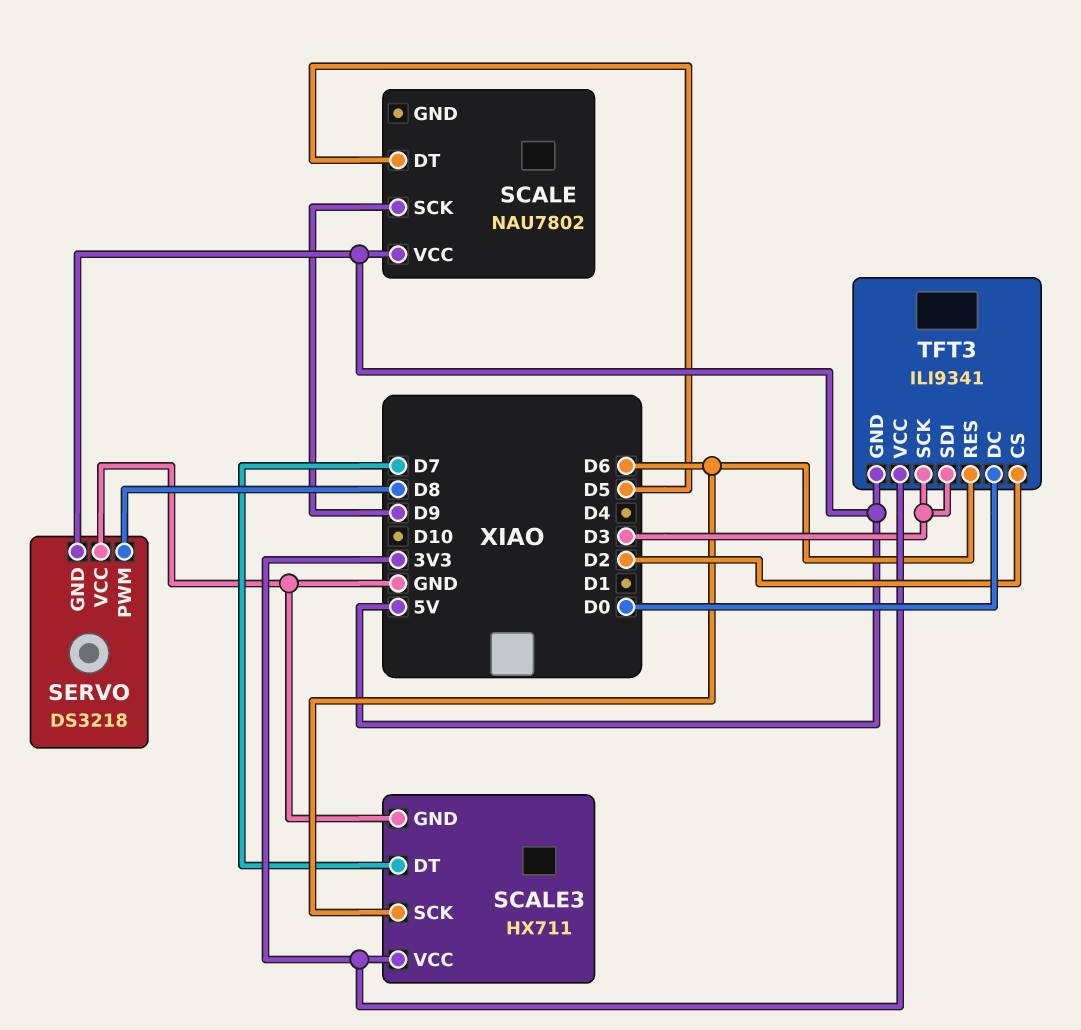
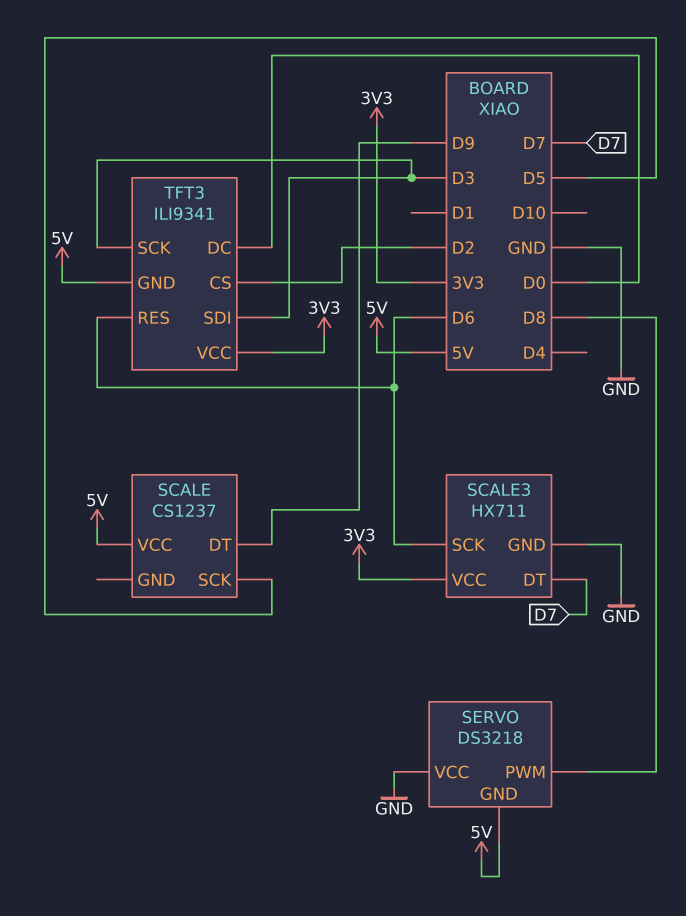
SCALE: NAU7802 -> CS1237
SCALE pin DT: D5 -> D9
SCALE pin SCK: D9 -> D5

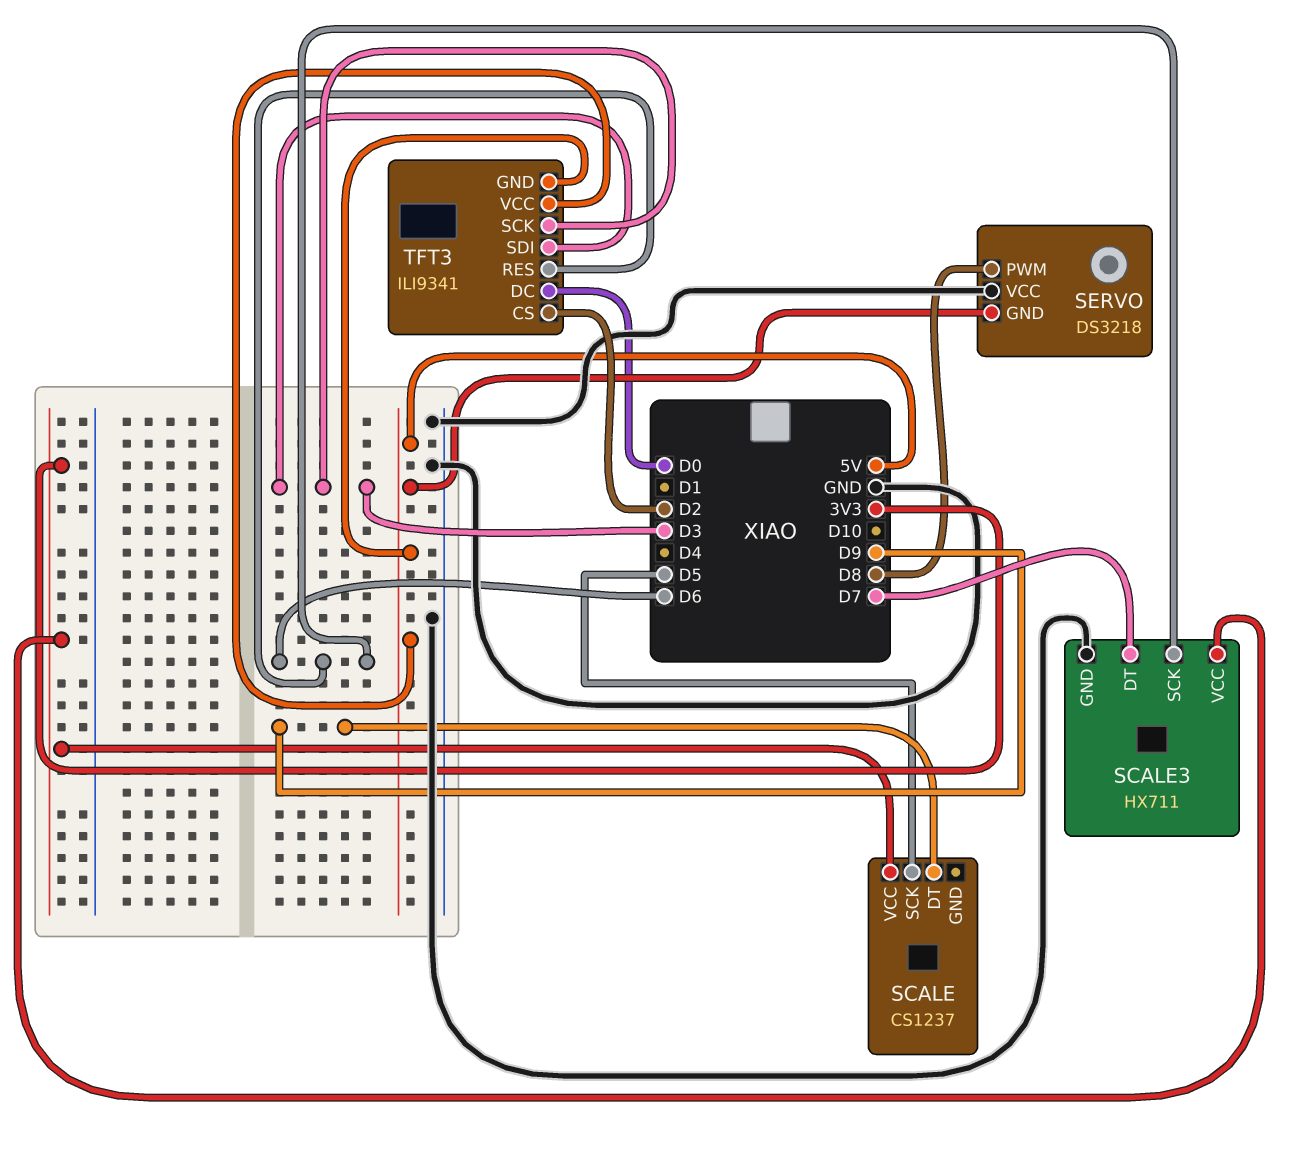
SCALE pin VCC: 5V -> 3V3
TFT3 pin VCC: 3V3 -> 5V

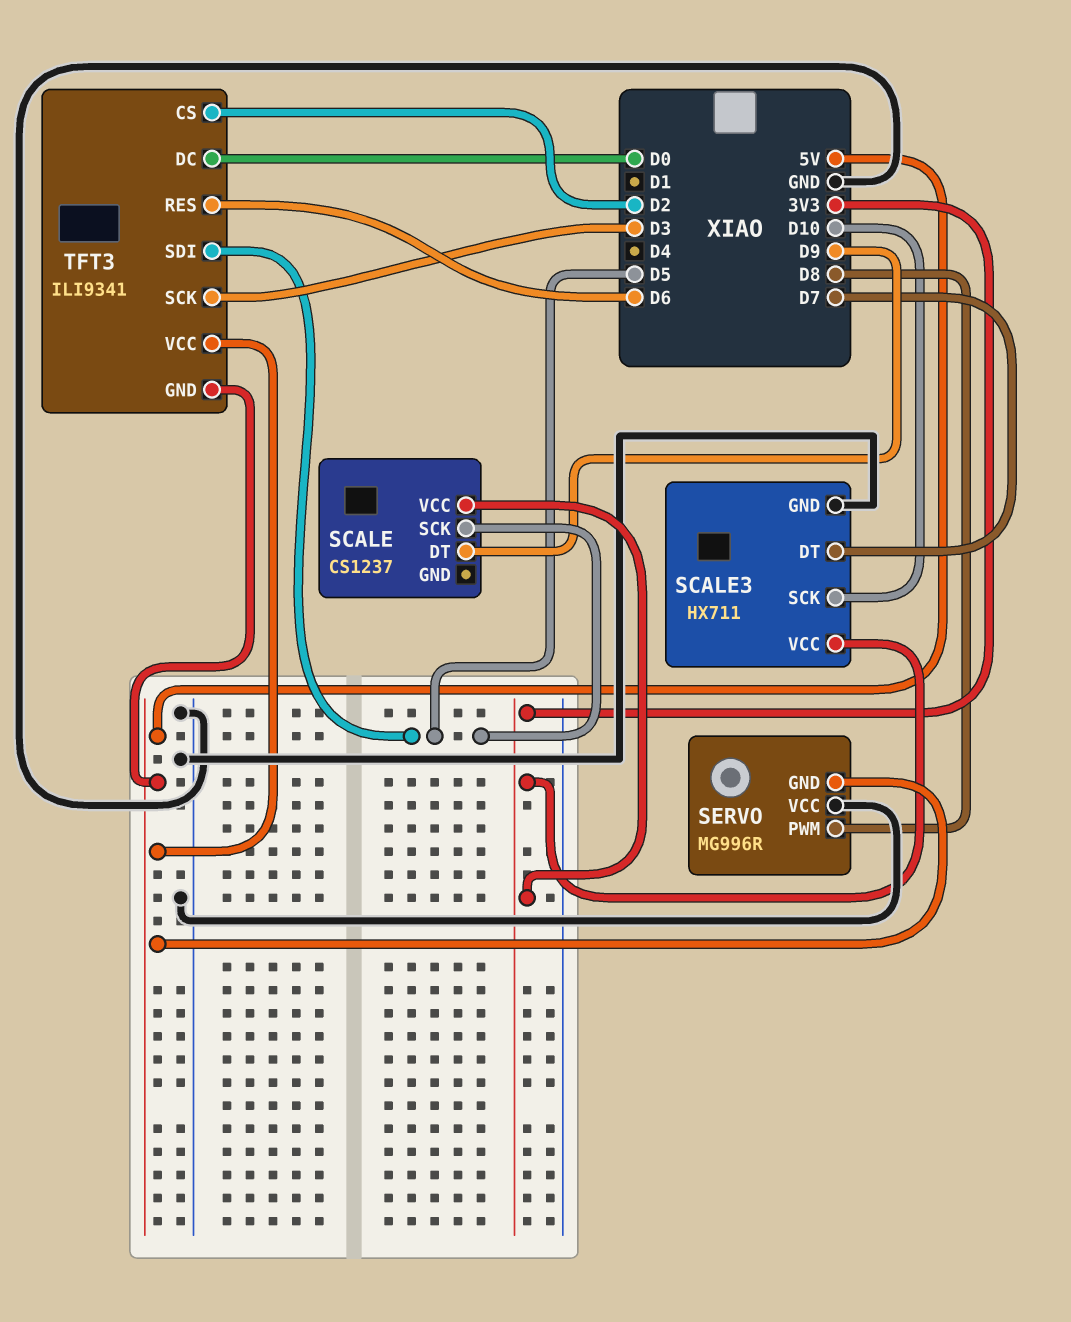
SCALE3 pin SCK: D6 -> D10
SERVO: DS3218 -> MG996R
TFT3 pin SDI: D3 -> D5

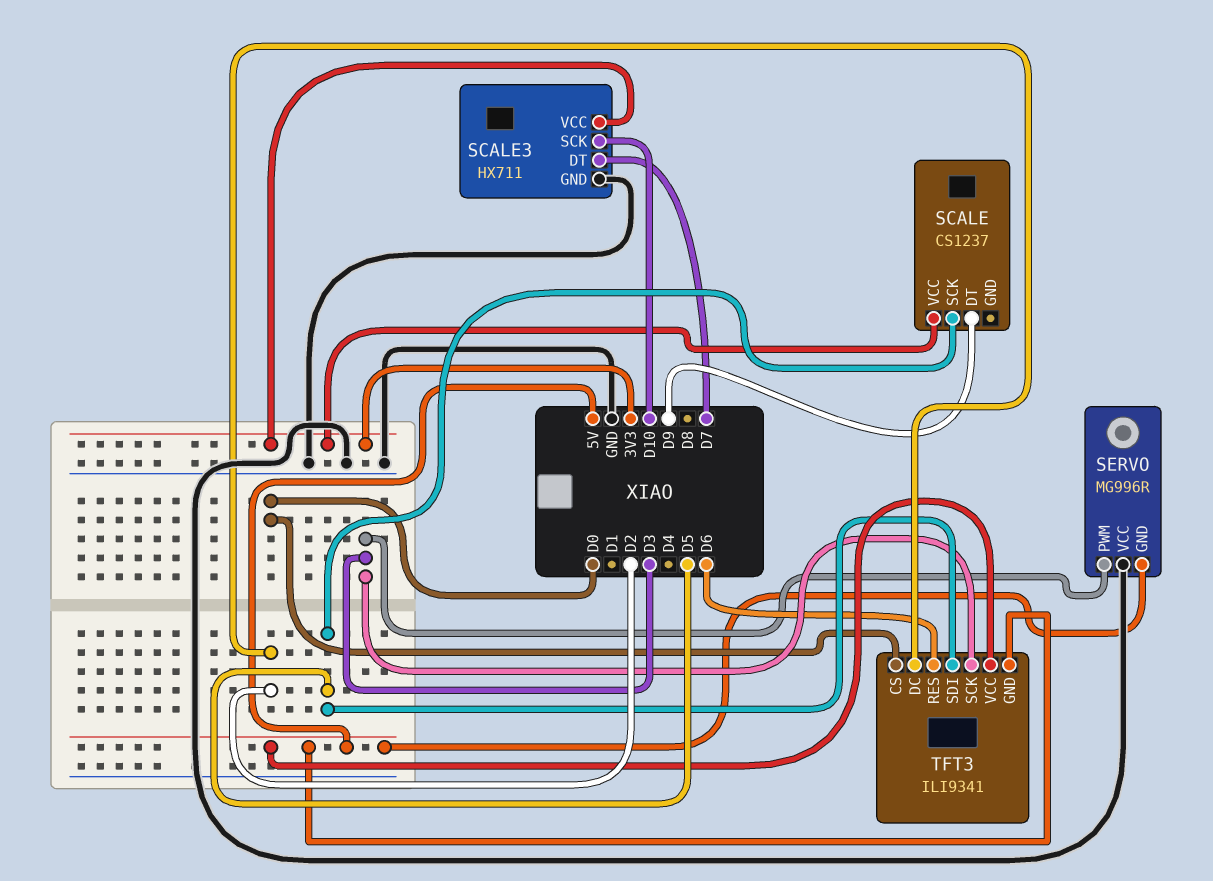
SERVO pin PWM: D8 -> D3
TFT3 pin CS: D2 -> D0
TFT3 pin DC: D0 -> D2

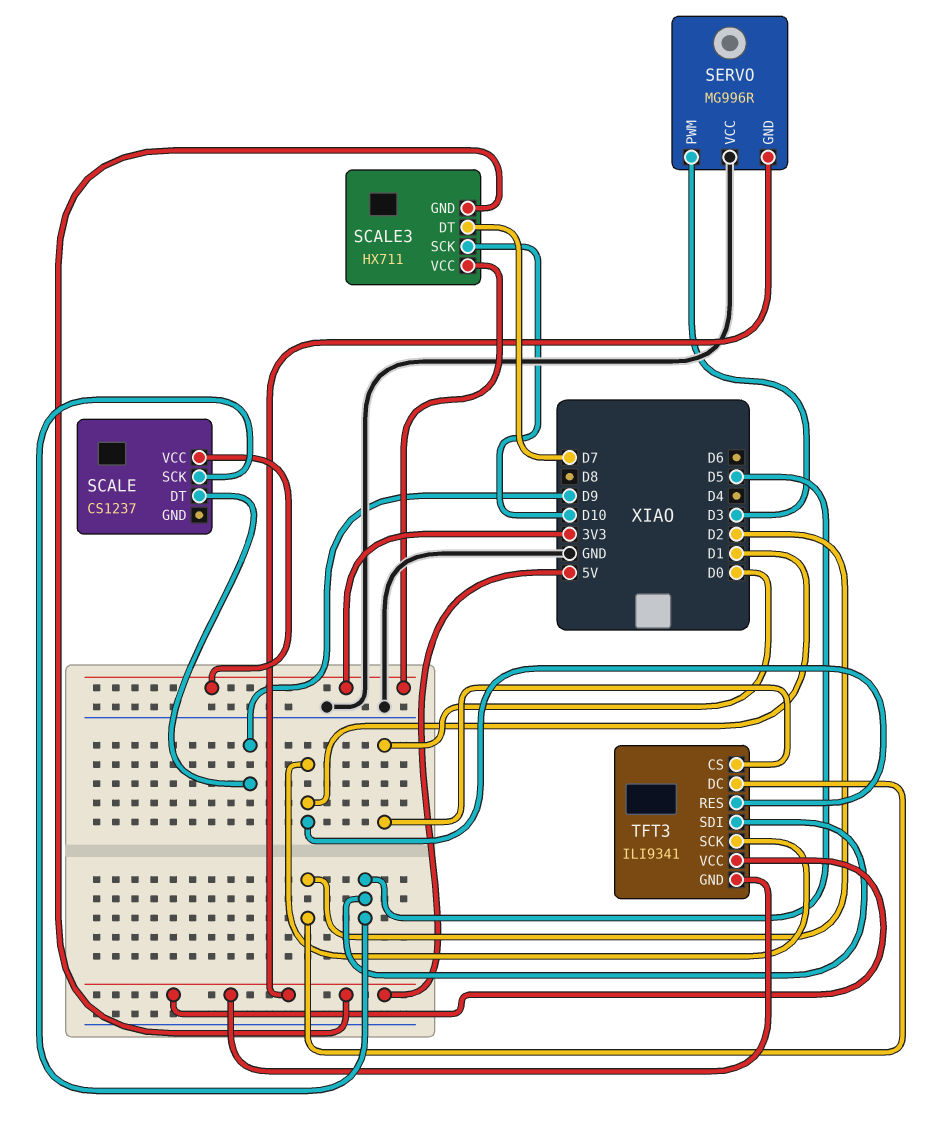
SCALE3 pin GND: GND -> 5V
TFT3 pin RES: D6 -> D1
TFT3 pin SCK: D3 -> D1

